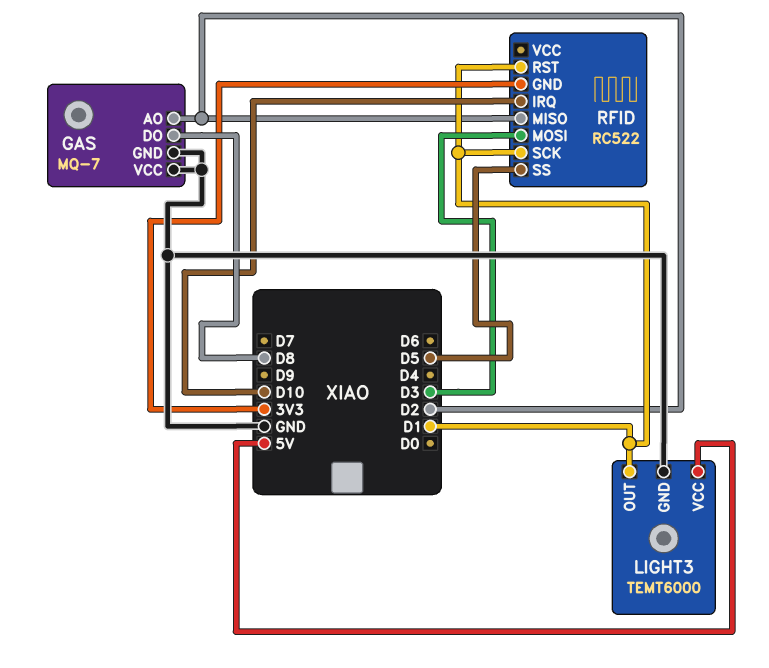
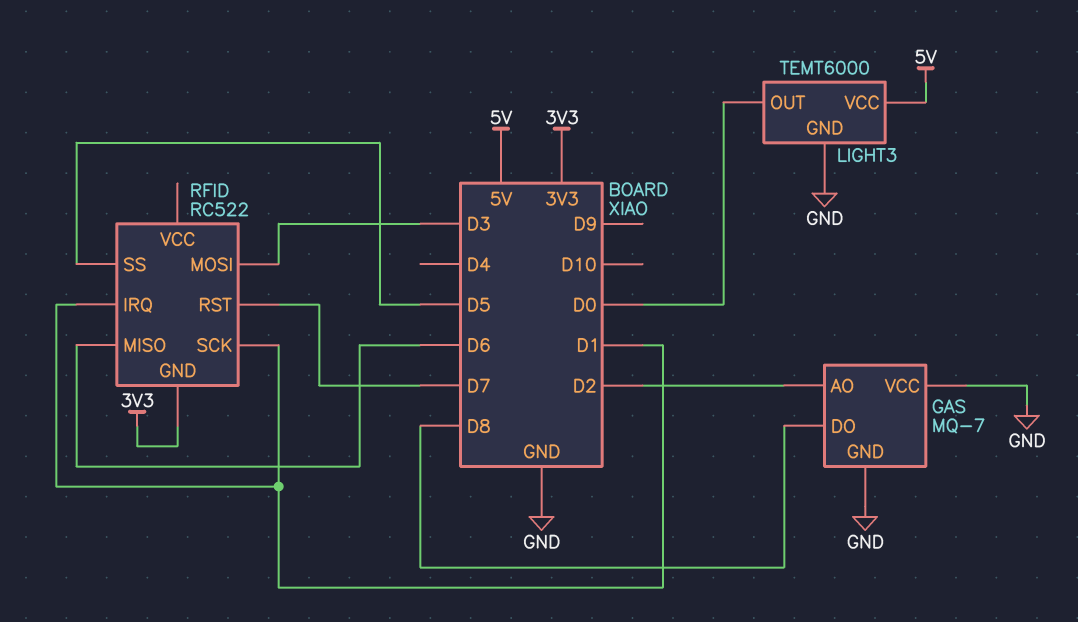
LIGHT3 pin OUT: D1 -> D0
RFID pin IRQ: D10 -> D1
RFID pin MISO: D2 -> D6
RFID pin RST: D1 -> D7

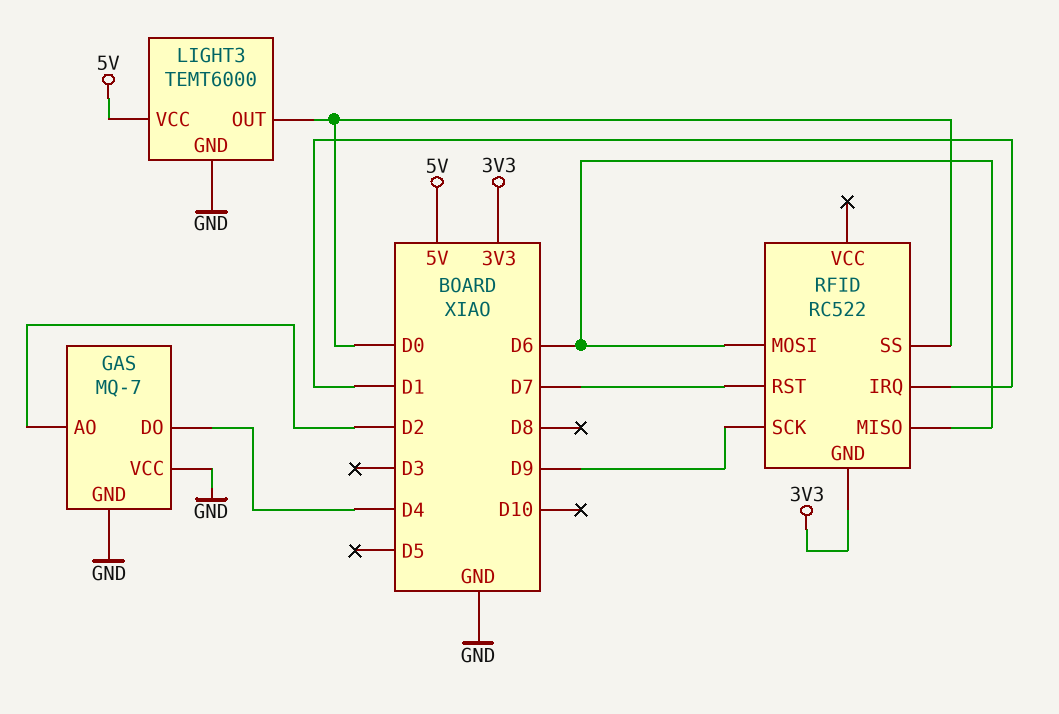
GAS pin DO: D8 -> D4
RFID pin MOSI: D3 -> D6
RFID pin SCK: D1 -> D9
RFID pin SS: D5 -> D0

